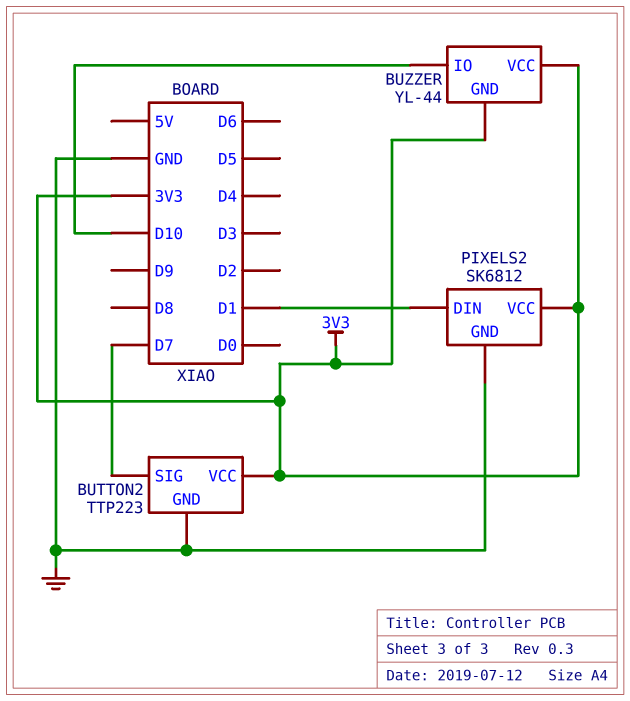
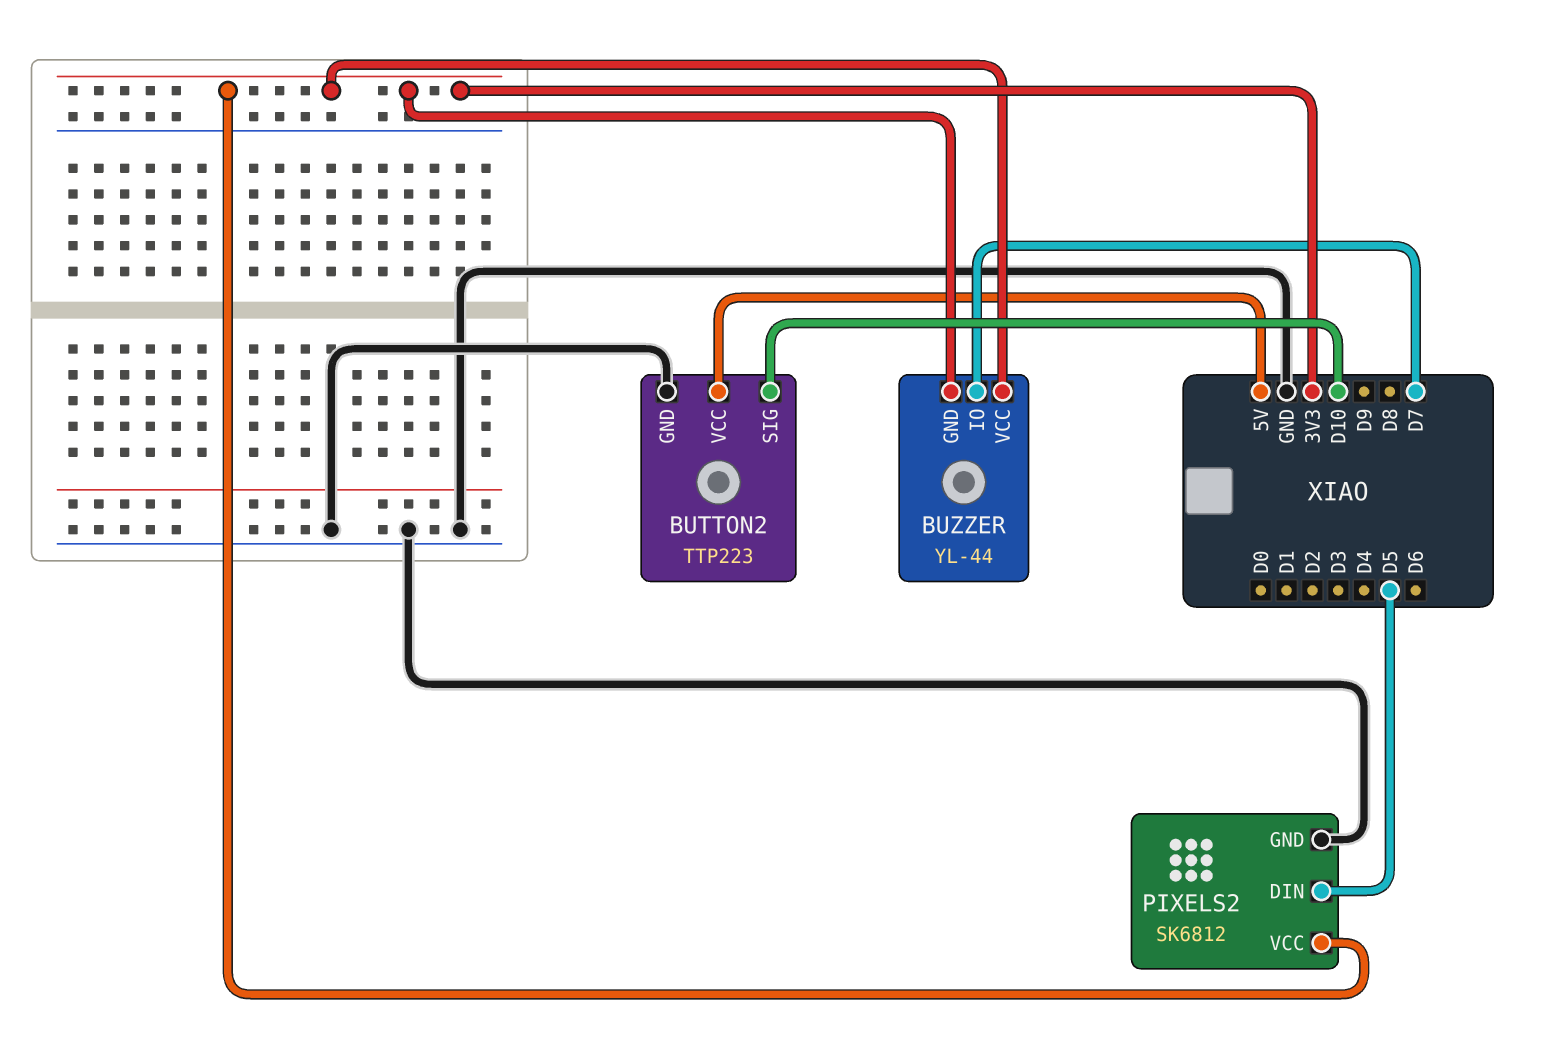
BUTTON2 pin SIG: D7 -> D10
BUTTON2 pin VCC: 3V3 -> 5V
BUZZER pin IO: D10 -> D7
PIXELS2 pin DIN: D1 -> D5

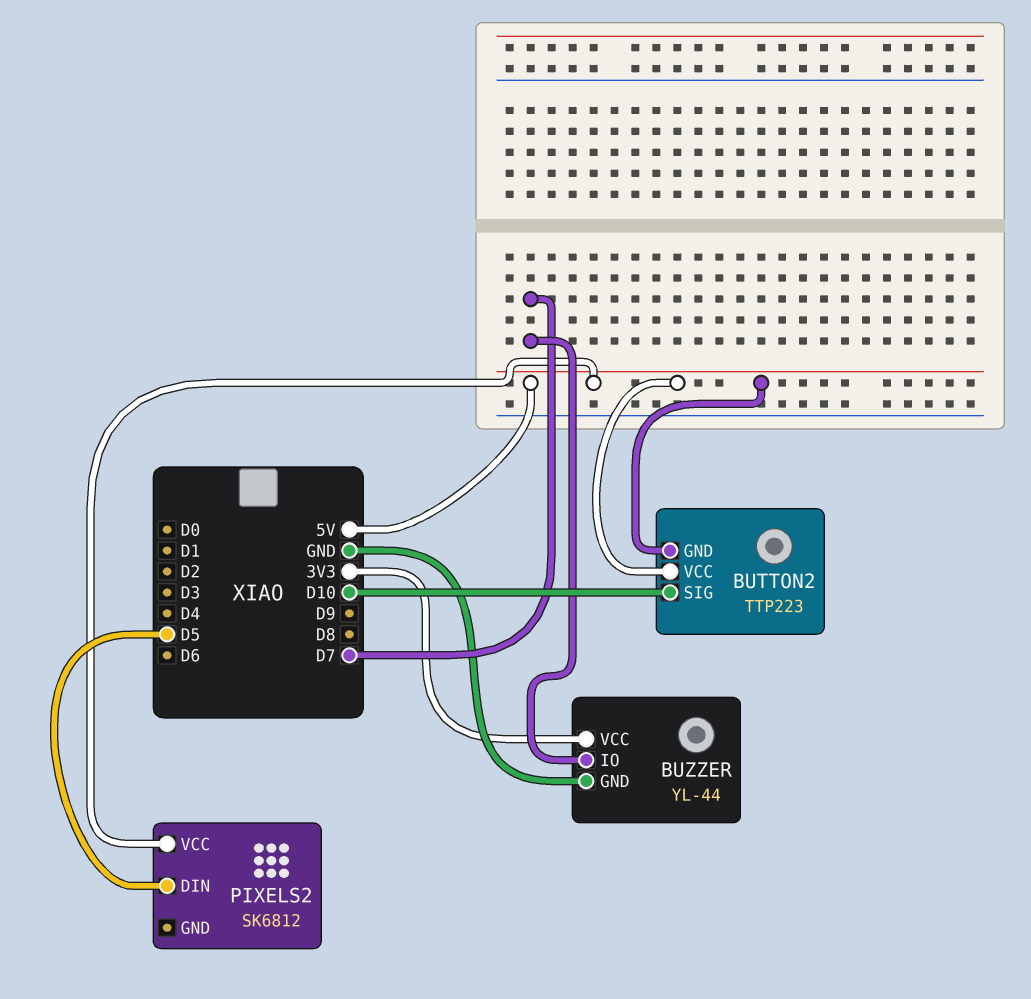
BUTTON2 pin GND: GND -> 5V
BUZZER pin GND: 3V3 -> GND
PIXELS2 pin GND: GND -> none
PIXELS2 pin VCC: 3V3 -> 5V

